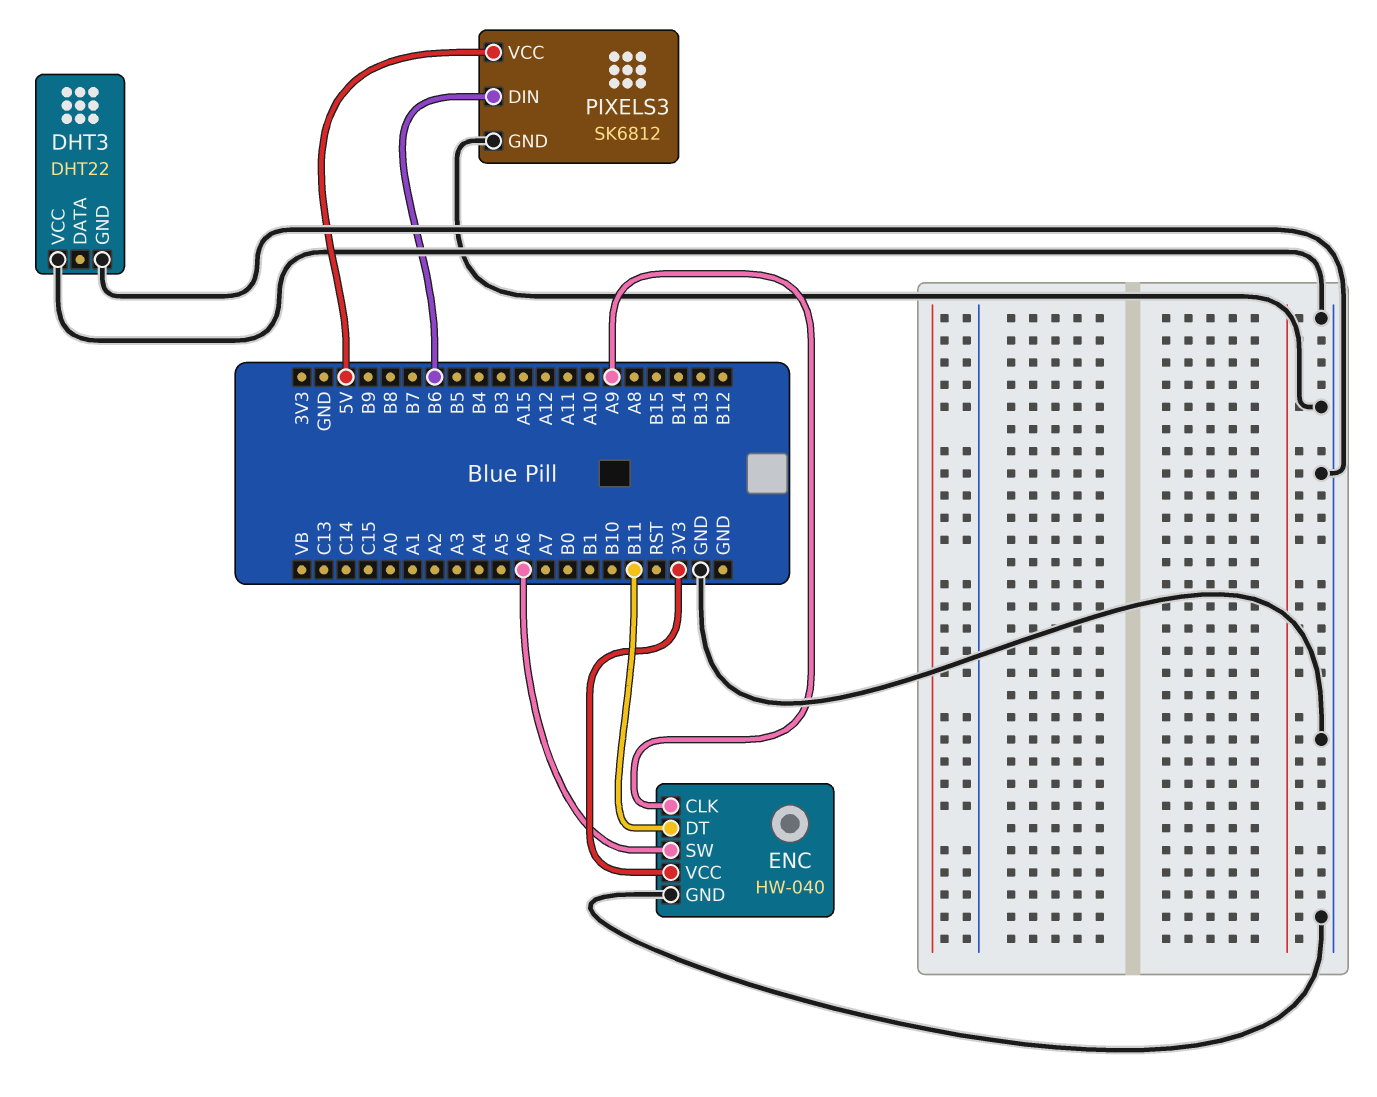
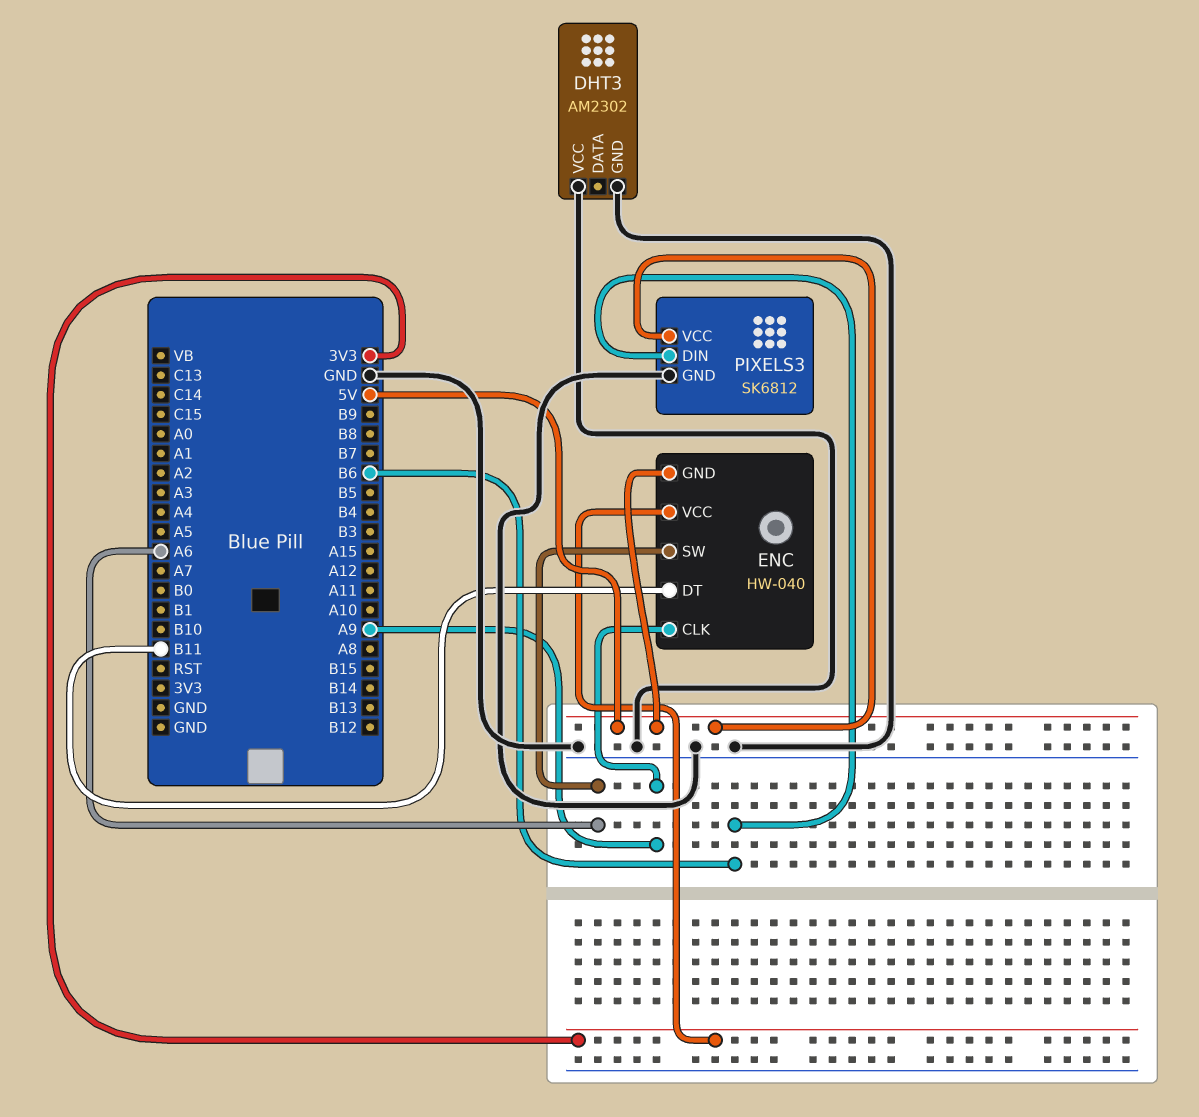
DHT3: DHT22 -> AM2302
ENC pin GND: GND -> 5V

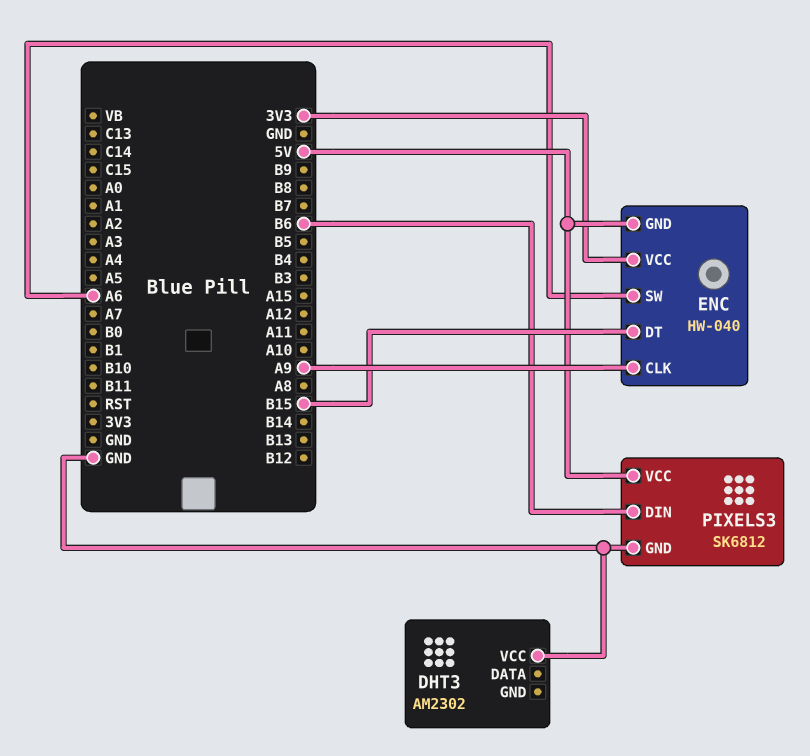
DHT3 pin GND: GND -> none
ENC pin DT: B11 -> B15

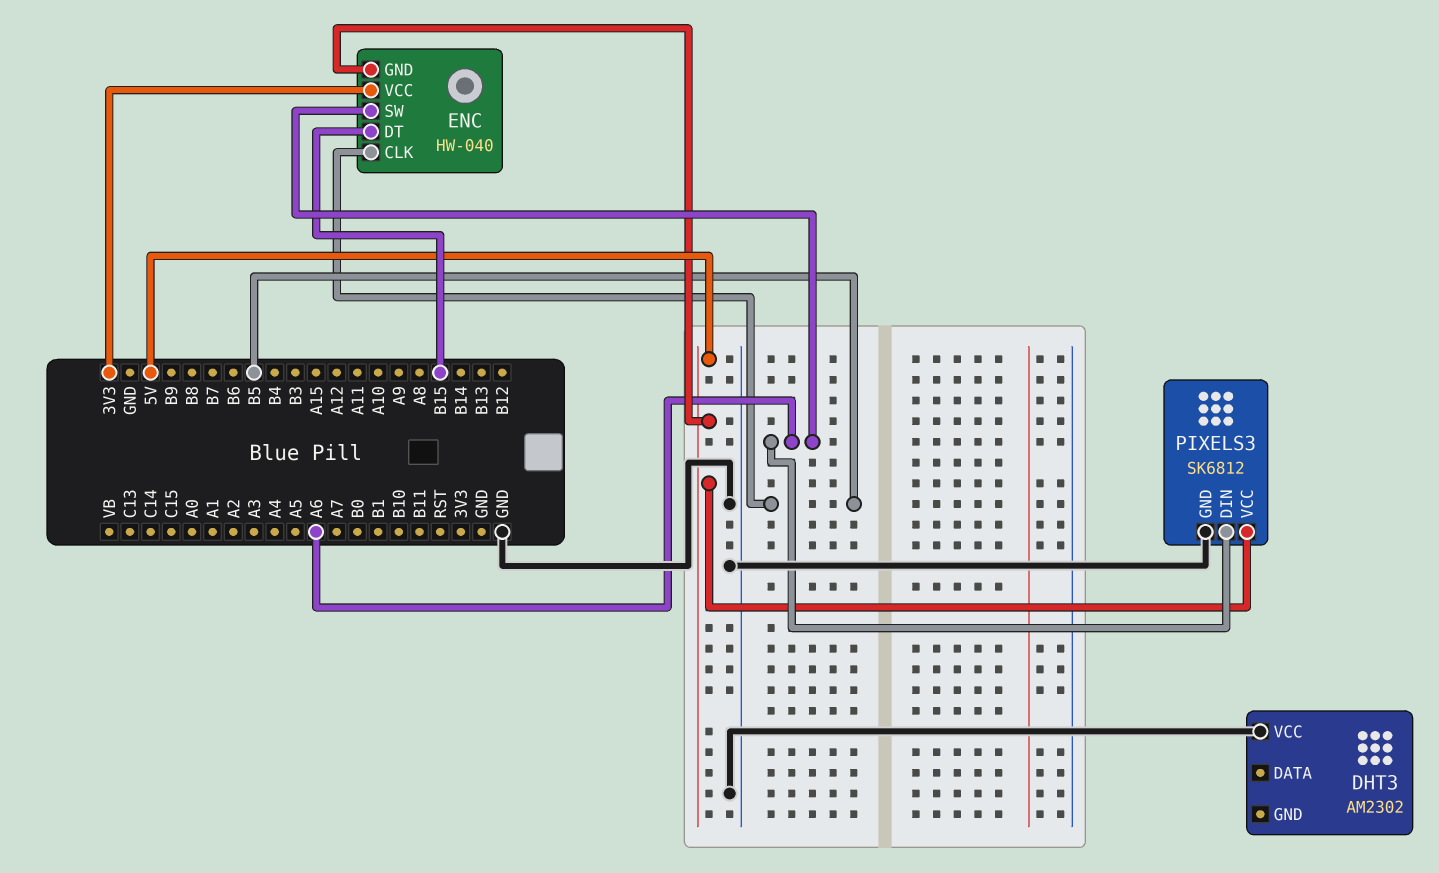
ENC pin CLK: A9 -> B5
PIXELS3 pin DIN: B6 -> A6

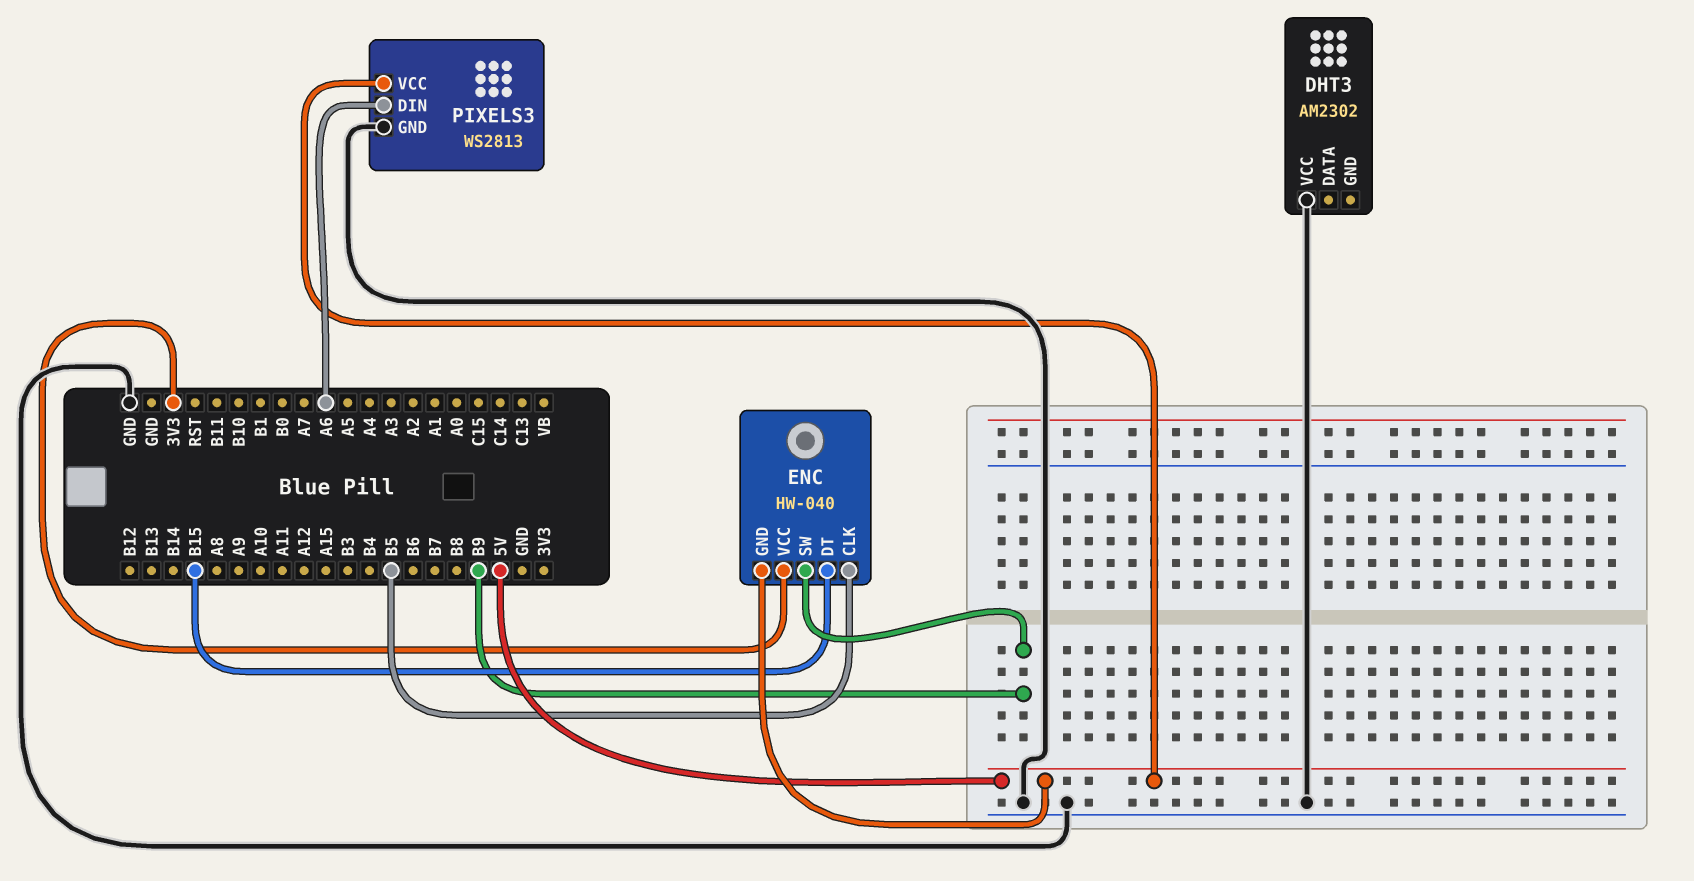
ENC pin SW: A6 -> B9
PIXELS3: SK6812 -> WS2813

